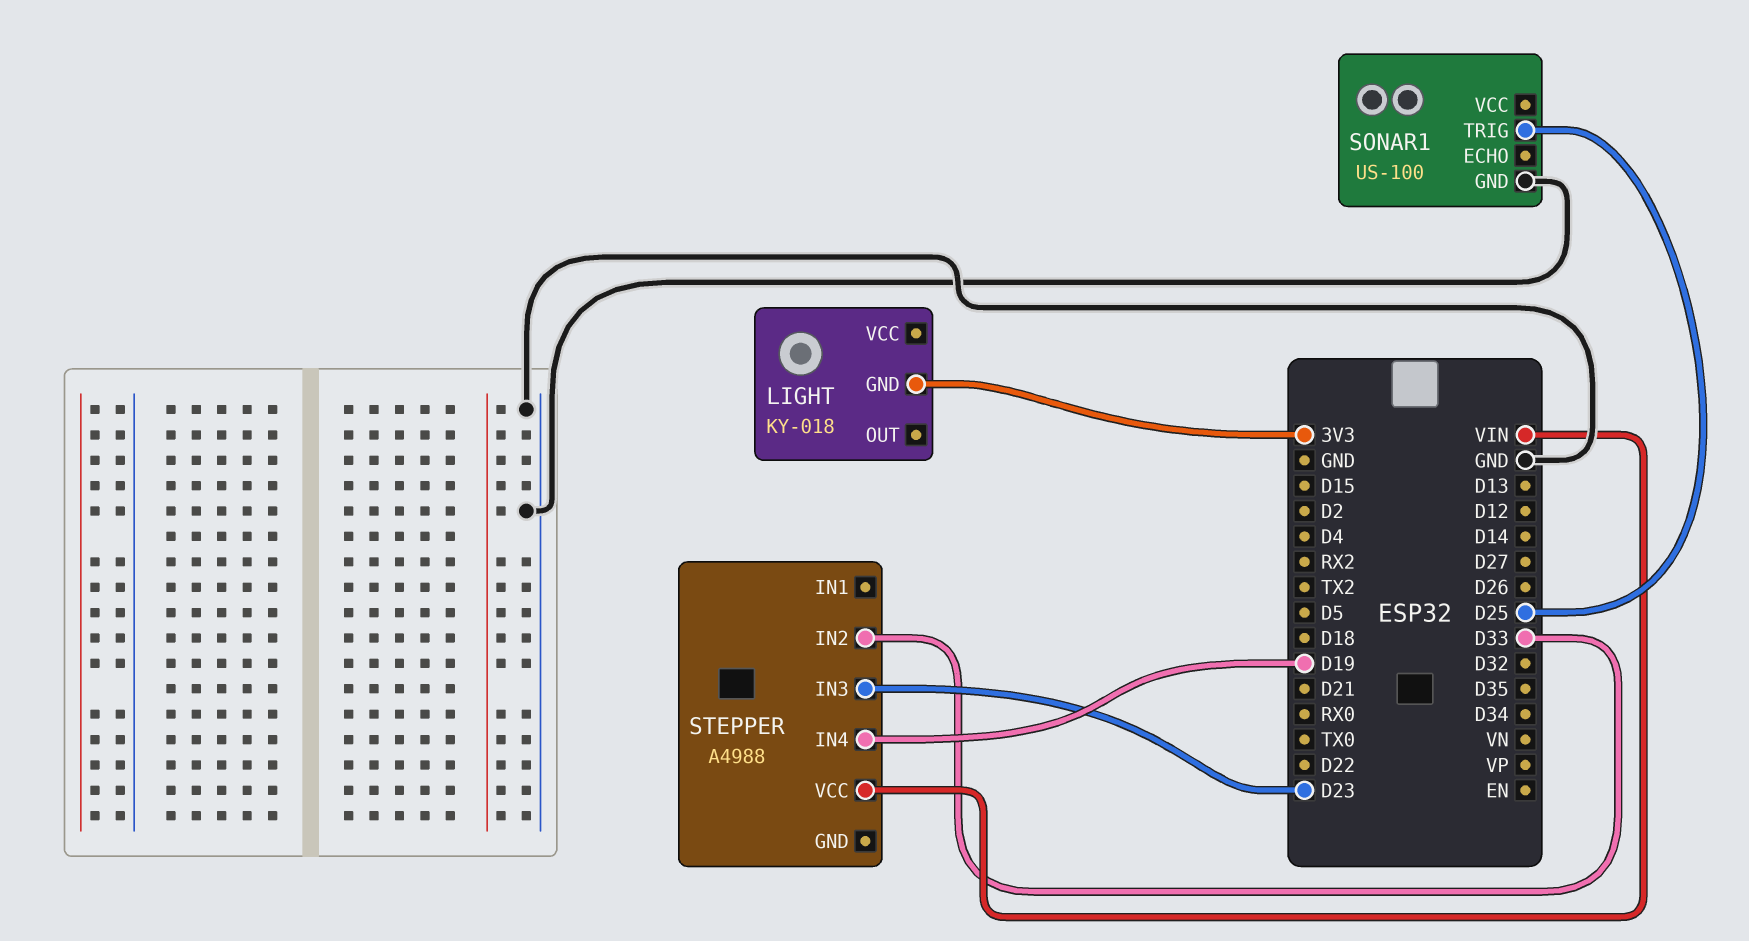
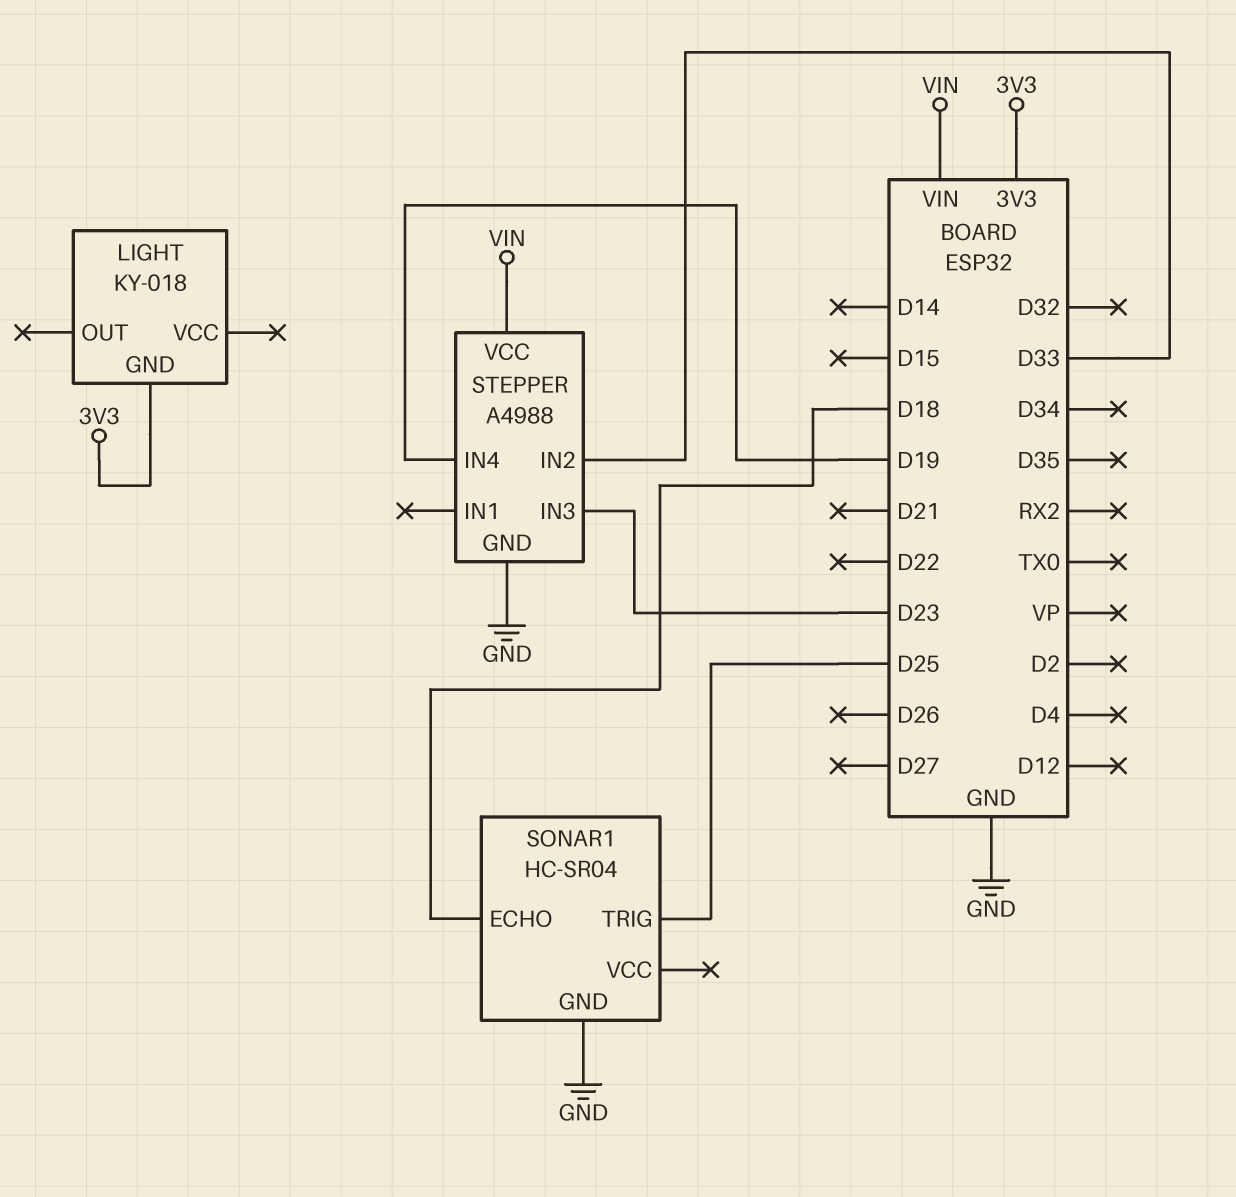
SONAR1: US-100 -> HC-SR04
SONAR1 pin ECHO: none -> D18
STEPPER pin GND: none -> GND

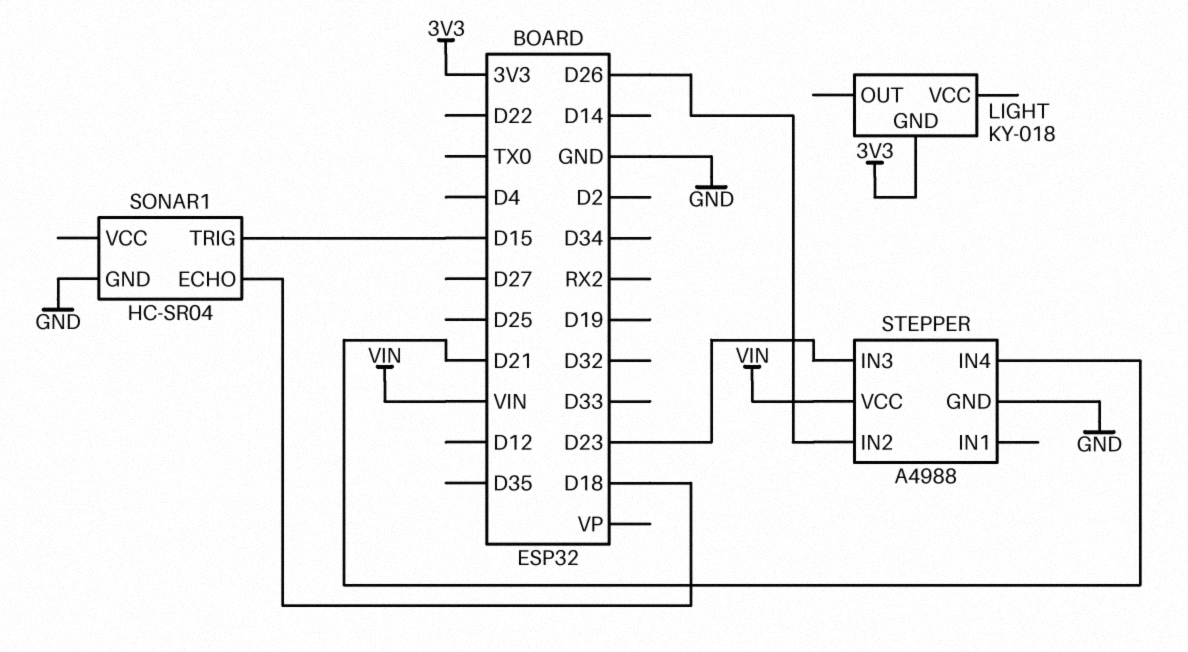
SONAR1 pin TRIG: D25 -> D15
STEPPER pin IN2: D33 -> D26
STEPPER pin IN4: D19 -> D21

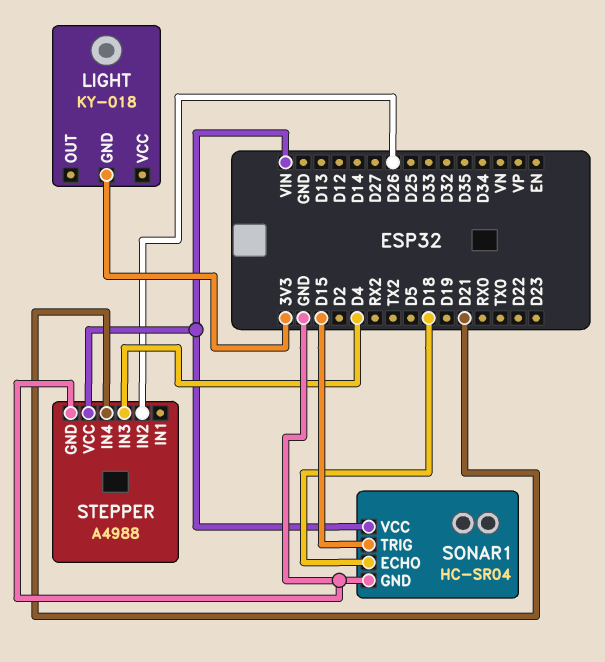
SONAR1 pin VCC: none -> VIN
STEPPER pin IN3: D23 -> D4

